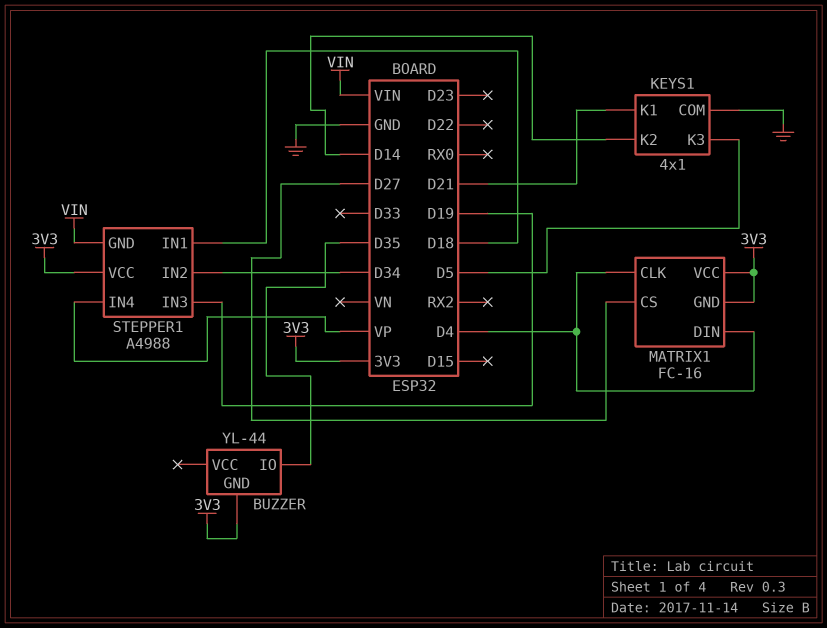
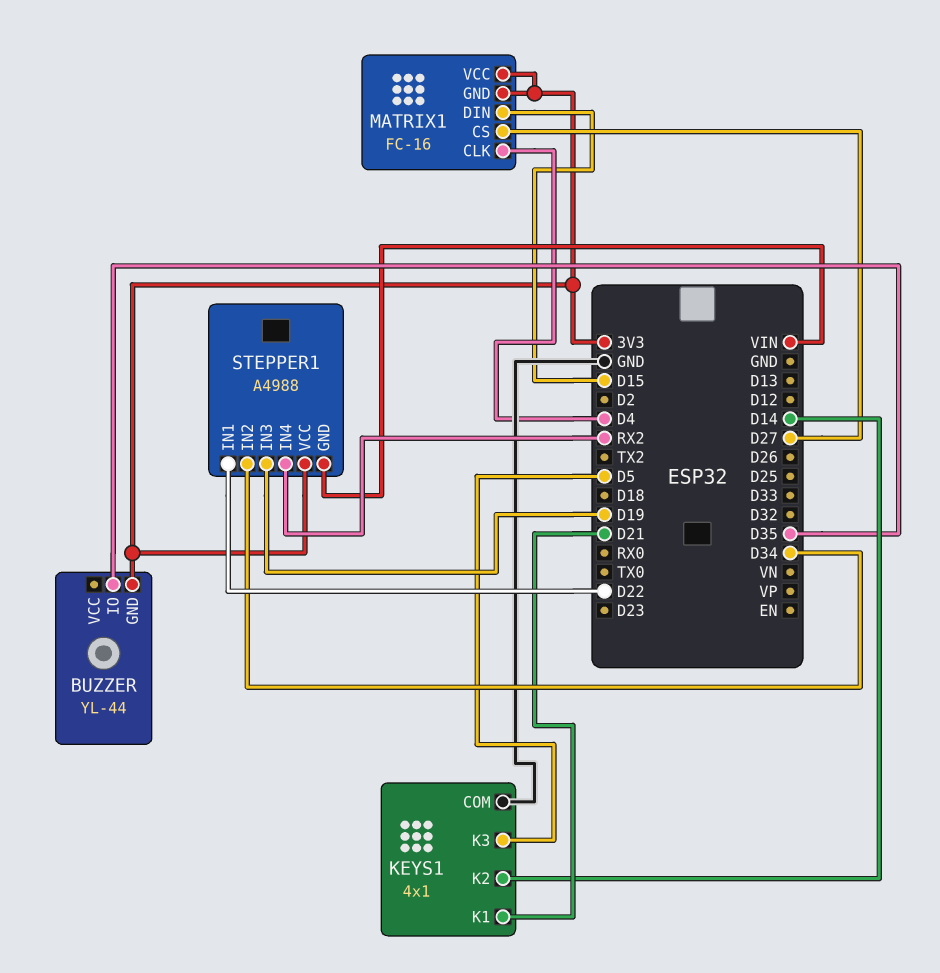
MATRIX1 pin DIN: D4 -> D15
STEPPER1 pin IN1: D18 -> D22
STEPPER1 pin IN4: VP -> RX2

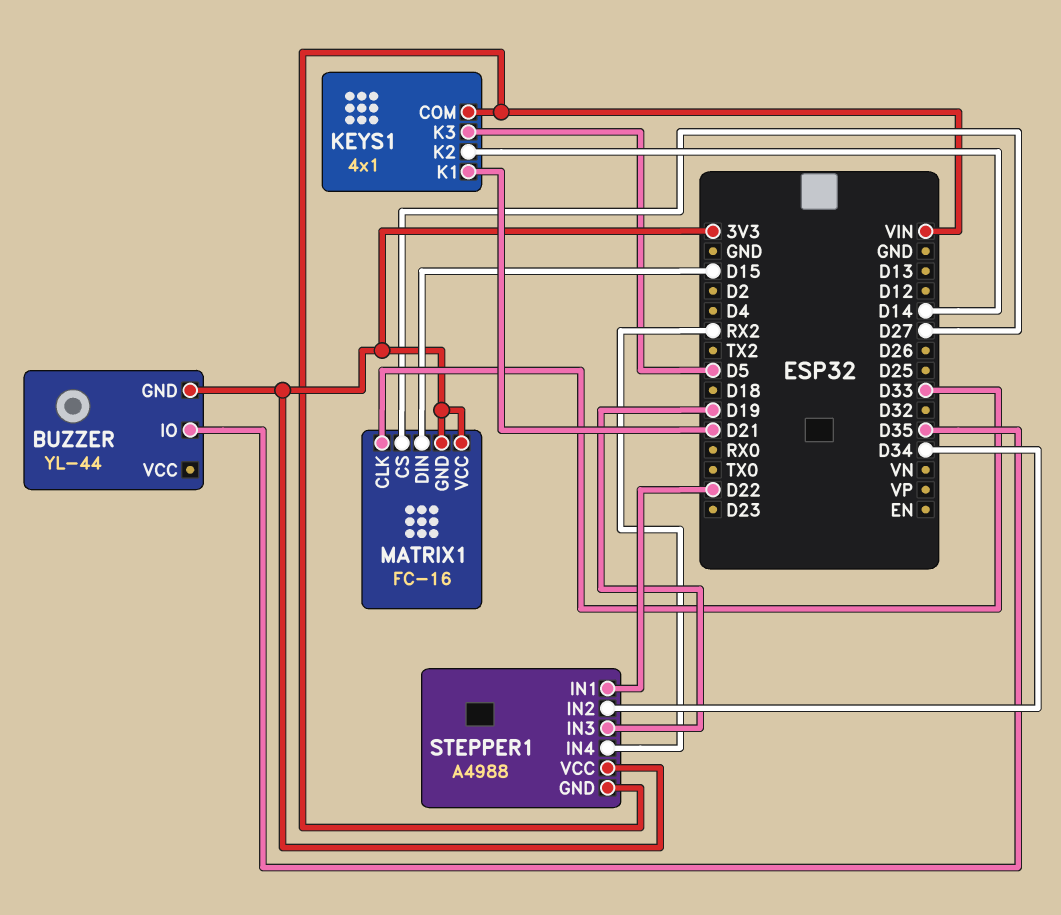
KEYS1 pin COM: GND -> VIN
MATRIX1 pin CLK: D4 -> D33

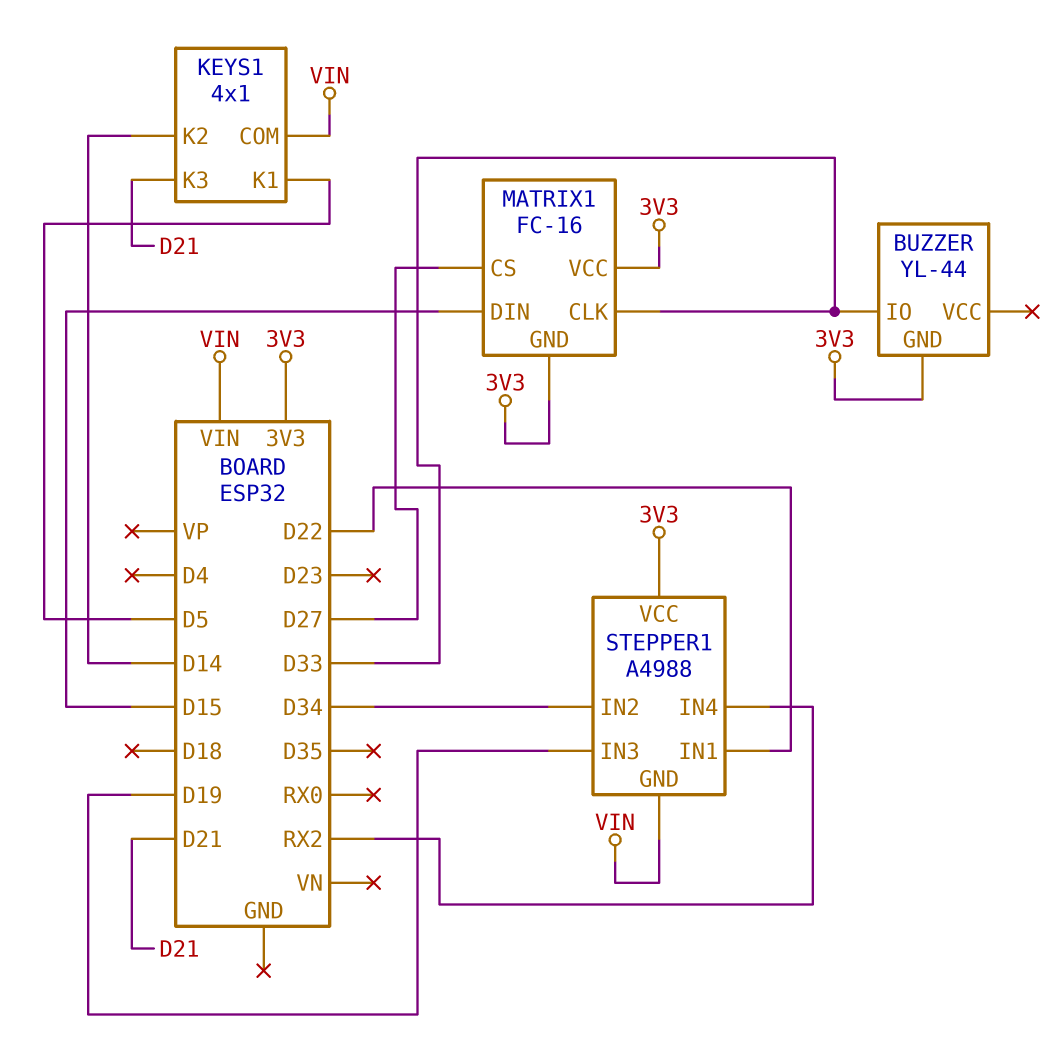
BUZZER pin IO: D35 -> D33
KEYS1 pin K1: D21 -> D5
KEYS1 pin K3: D5 -> D21

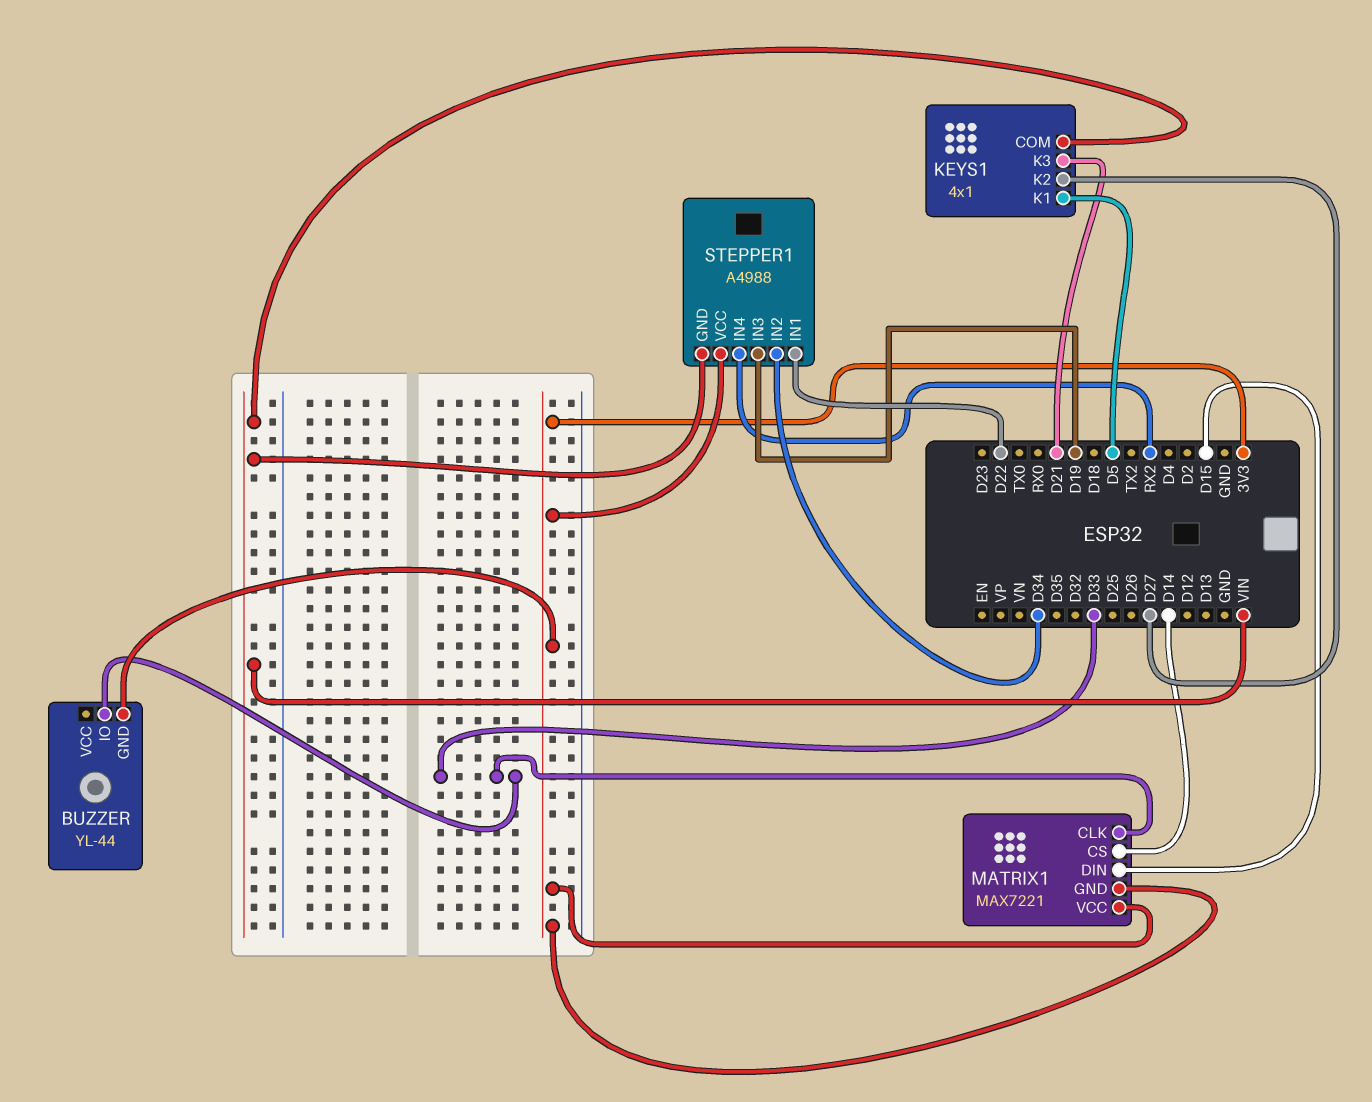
KEYS1 pin K2: D14 -> D27
MATRIX1: FC-16 -> MAX7221
MATRIX1 pin CS: D27 -> D14

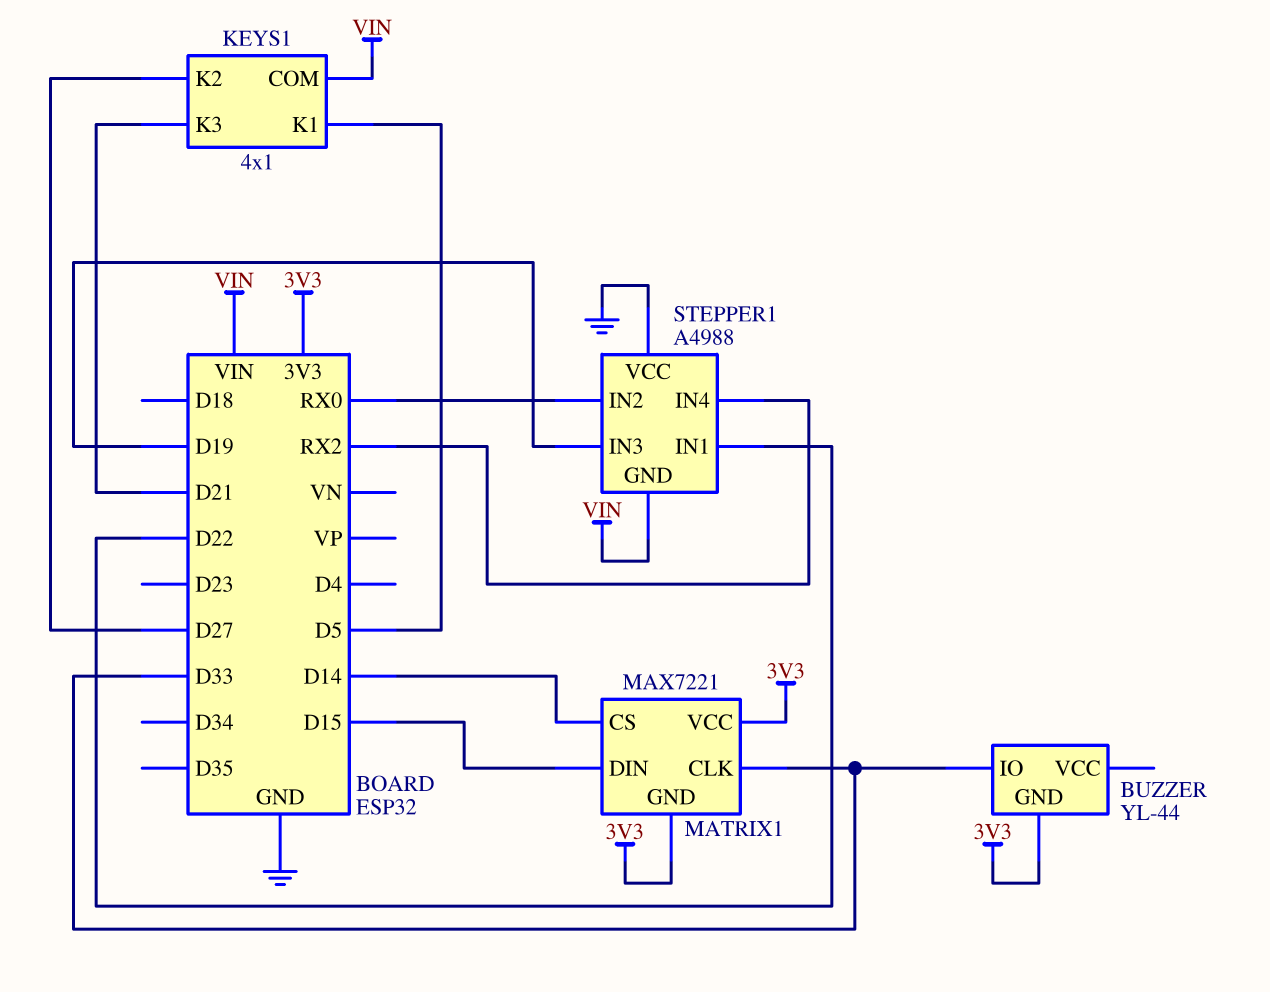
STEPPER1 pin IN2: D34 -> RX0
STEPPER1 pin VCC: 3V3 -> GND

